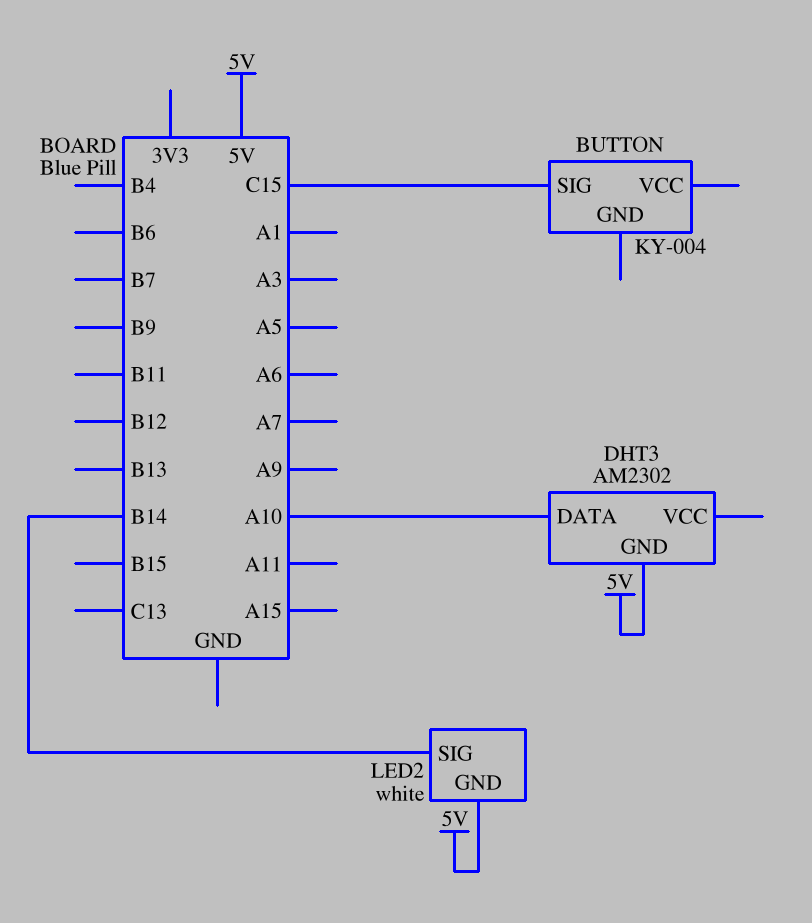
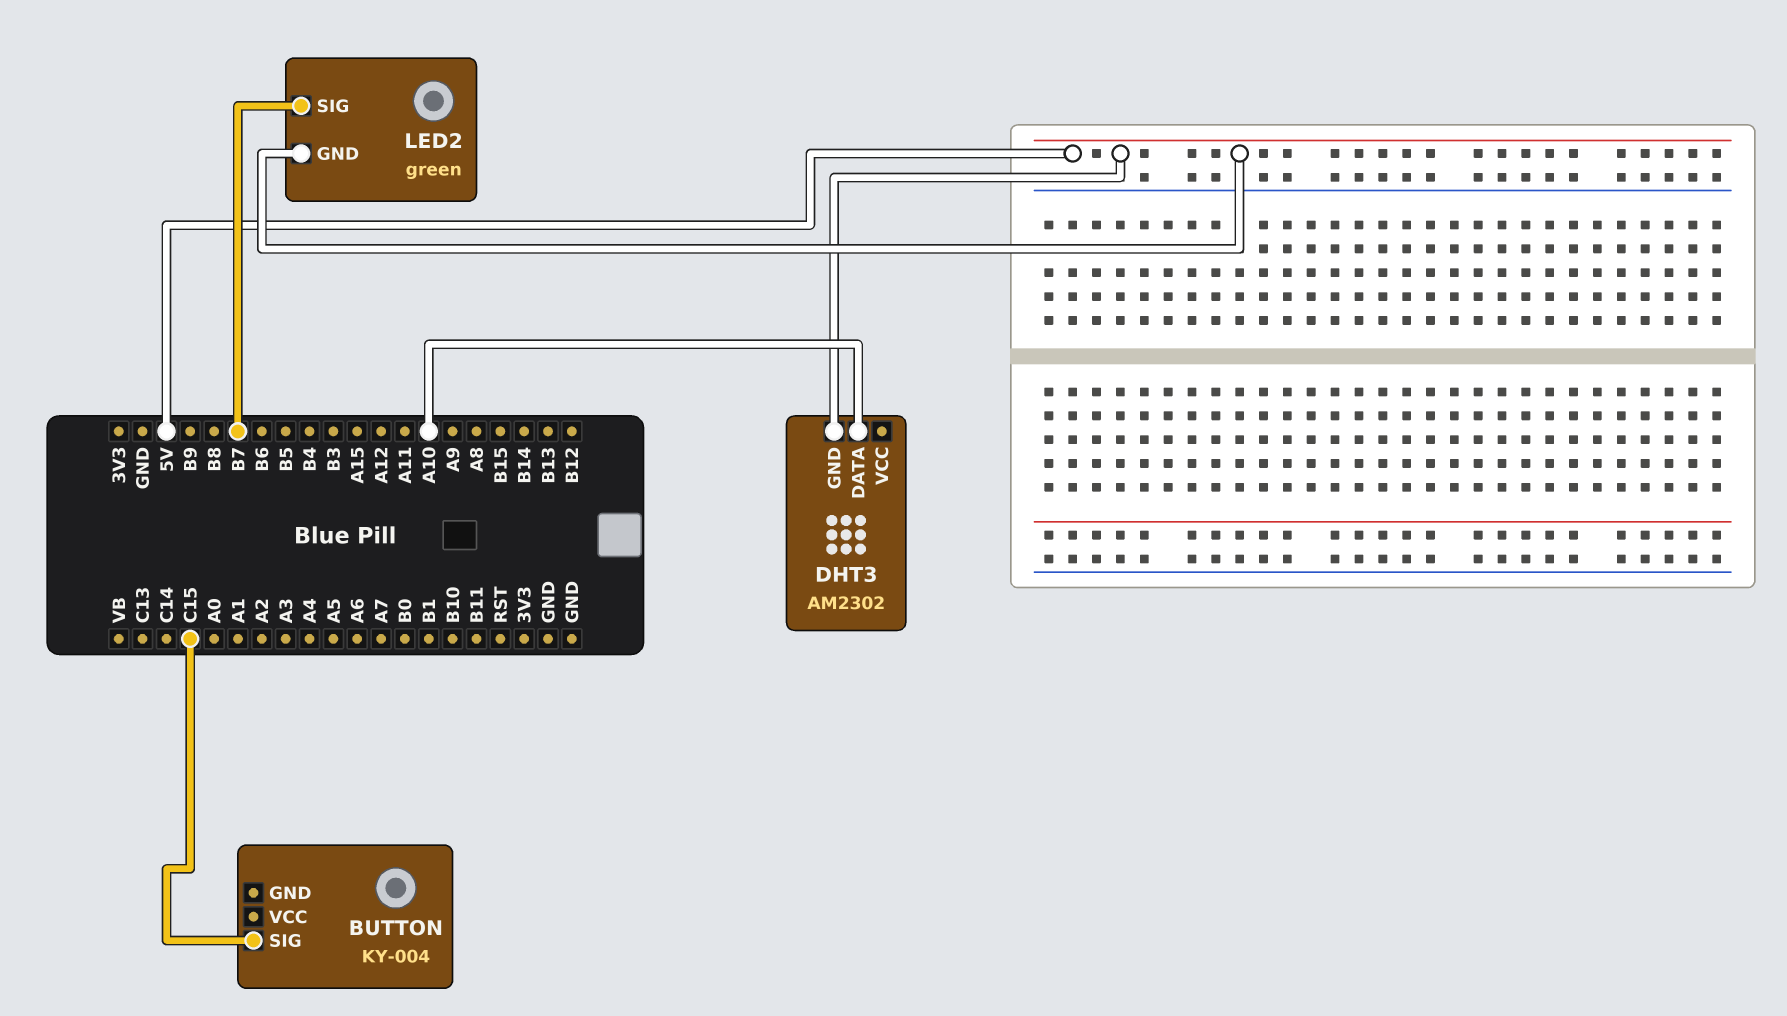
LED2: white -> green
LED2 pin SIG: B14 -> B7

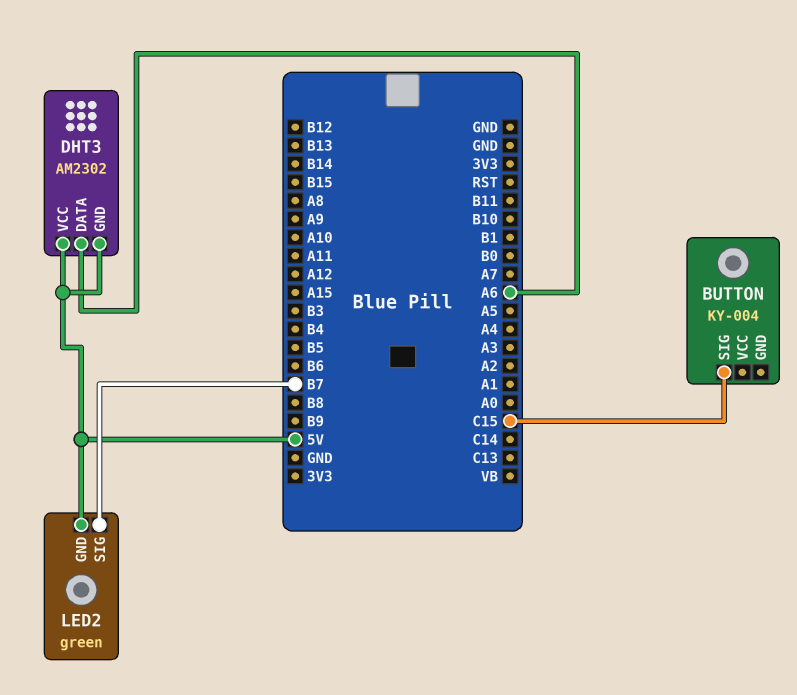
DHT3 pin DATA: A10 -> A6
DHT3 pin VCC: none -> 5V

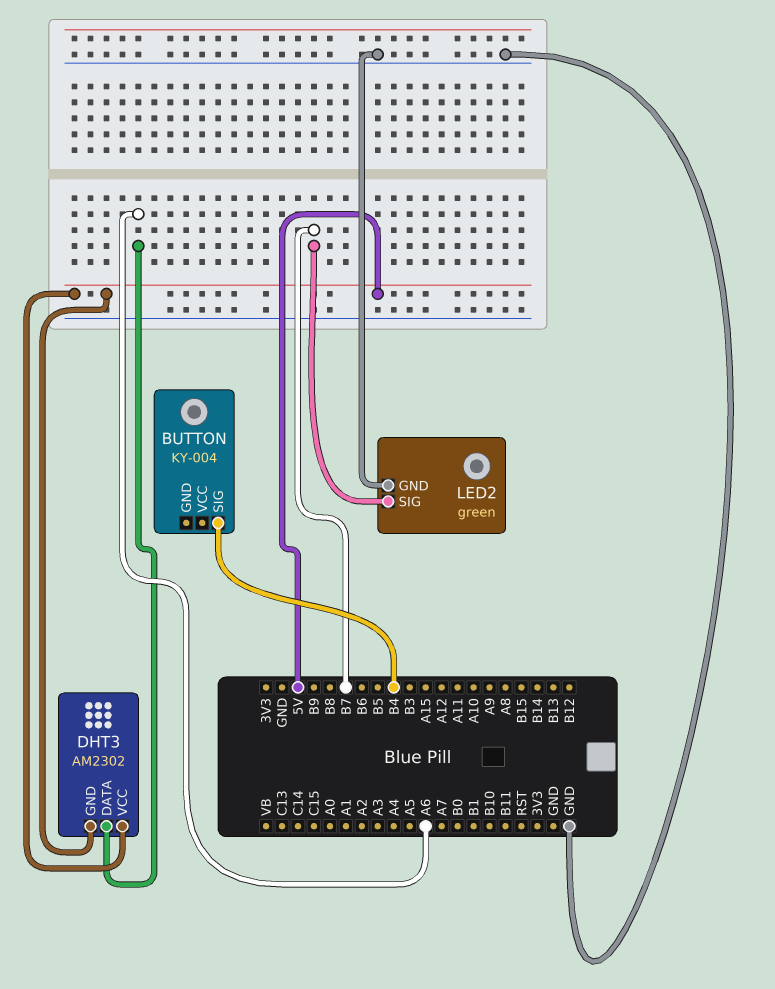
BUTTON pin SIG: C15 -> B4
LED2 pin GND: 5V -> GND

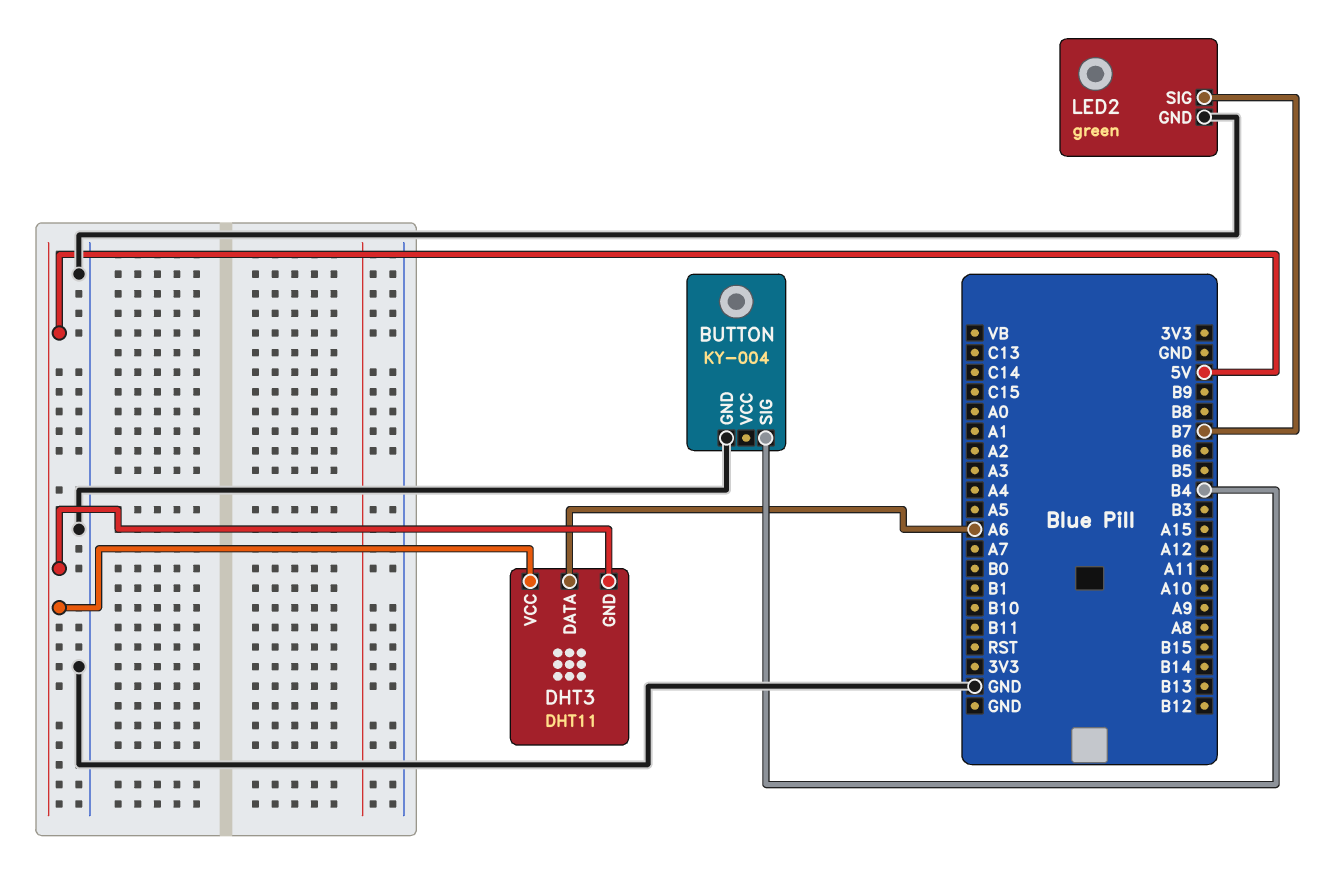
BUTTON pin GND: none -> GND
DHT3: AM2302 -> DHT11

